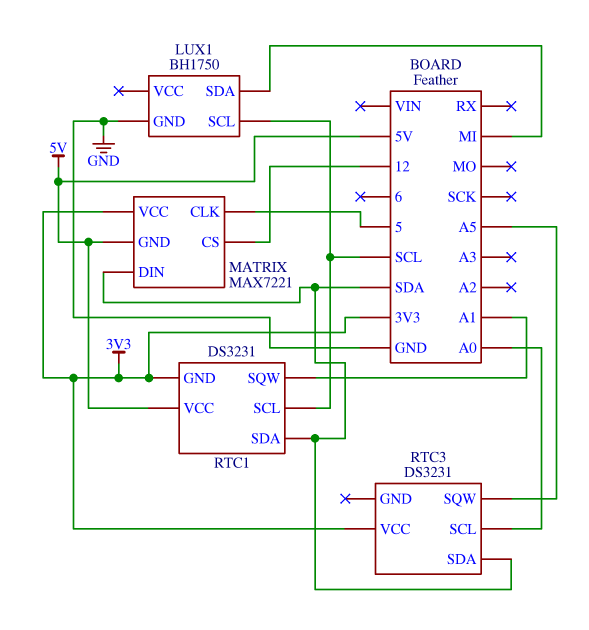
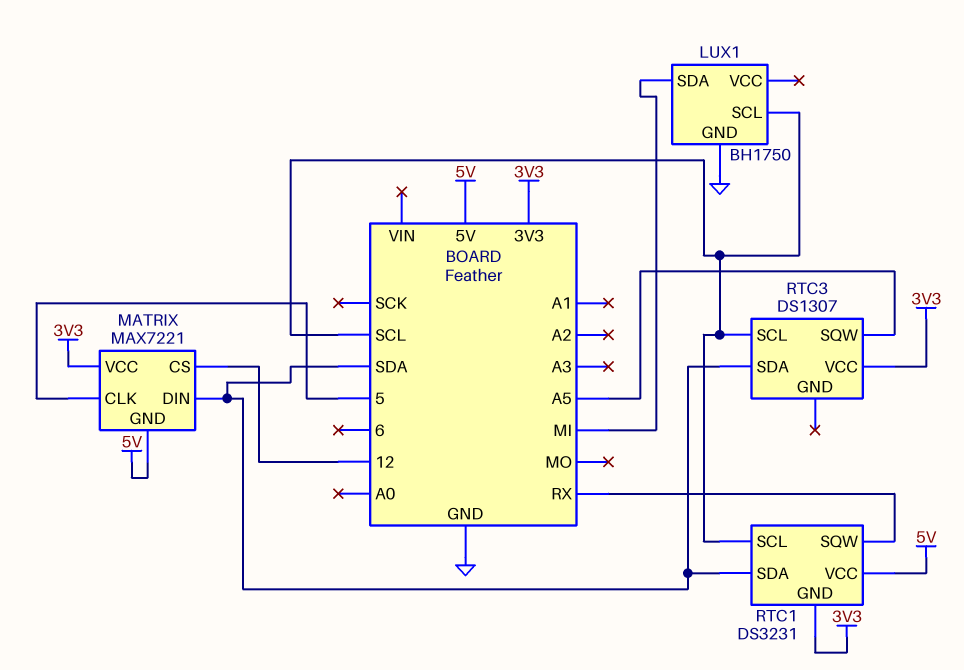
RTC1 pin SQW: A1 -> RX
RTC3: DS3231 -> DS1307
RTC3 pin SCL: A0 -> SCL

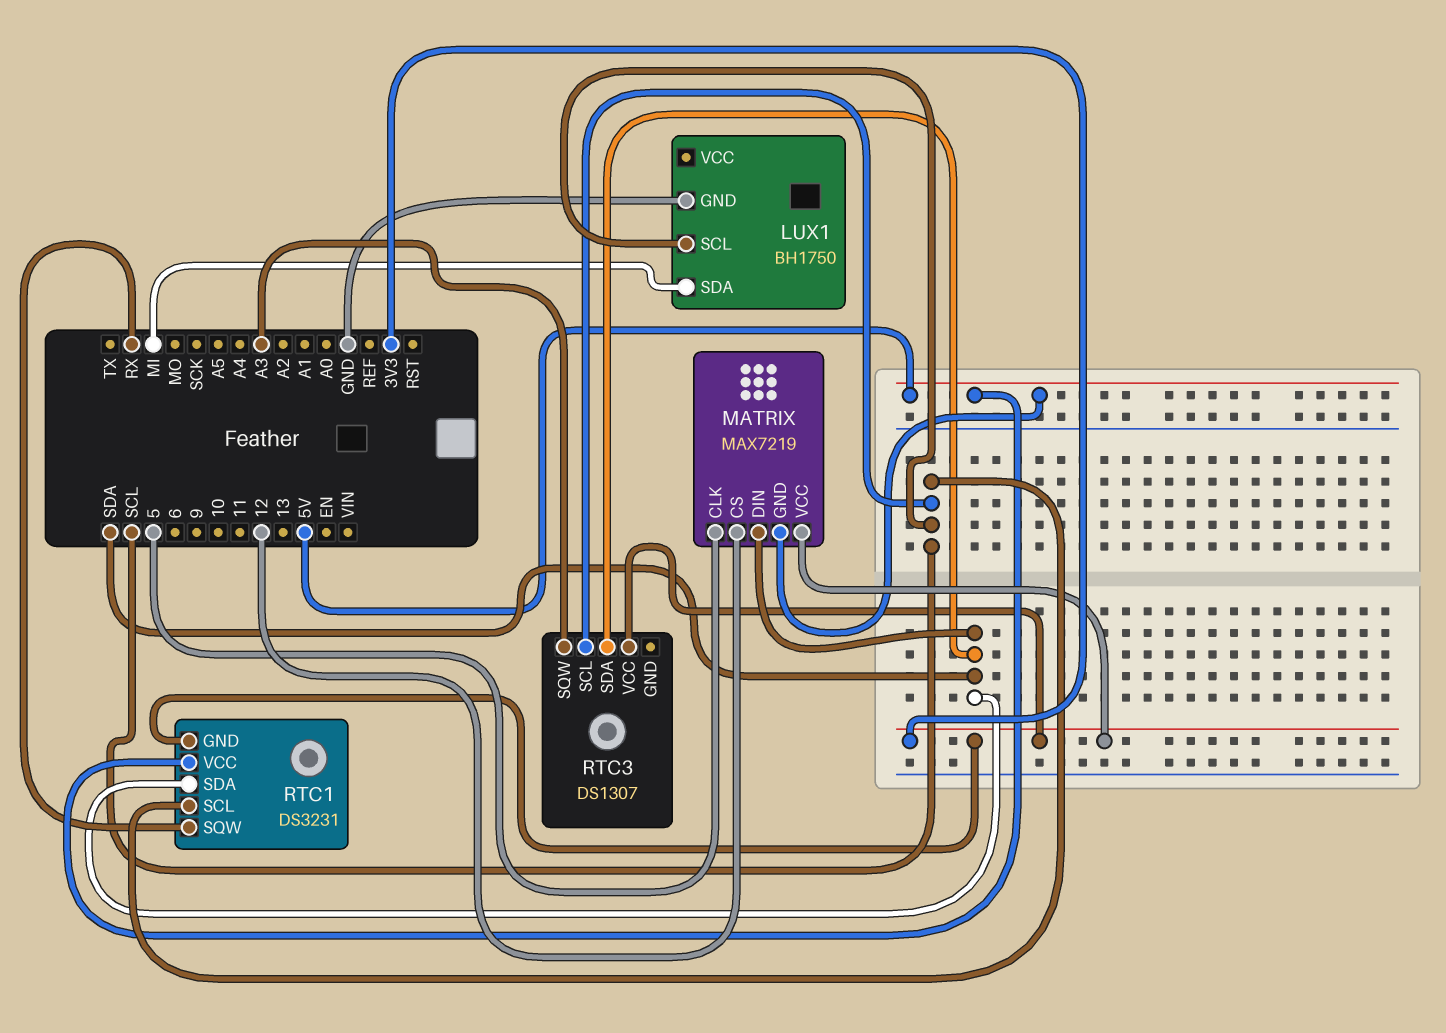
MATRIX: MAX7221 -> MAX7219
RTC3 pin SQW: A5 -> A3

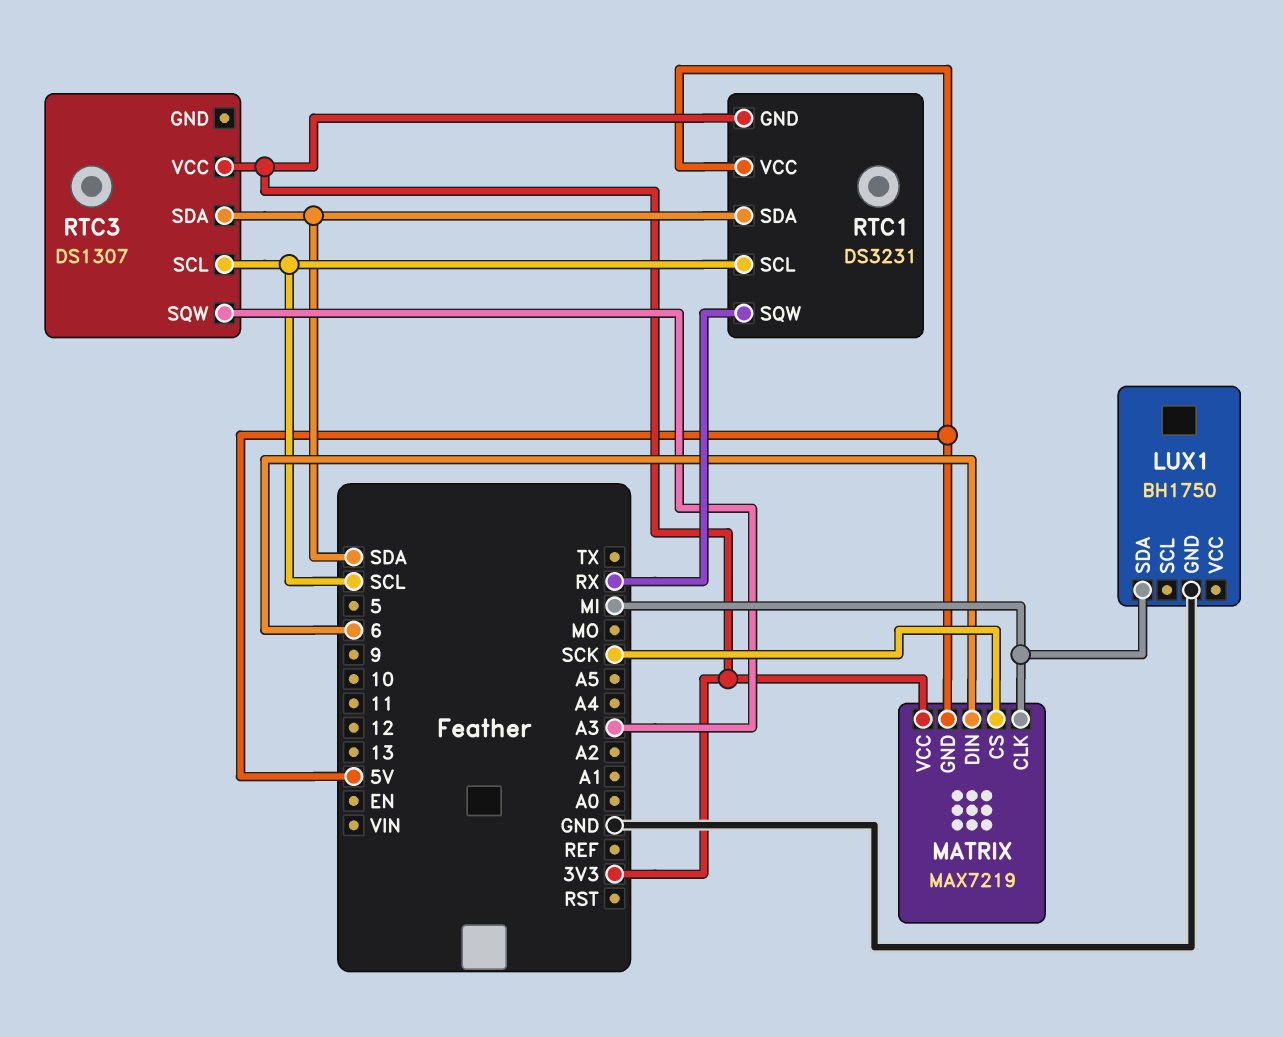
LUX1 pin SCL: SCL -> none
MATRIX pin CLK: 5 -> MI
MATRIX pin CS: 12 -> SCK
MATRIX pin DIN: SDA -> 6

